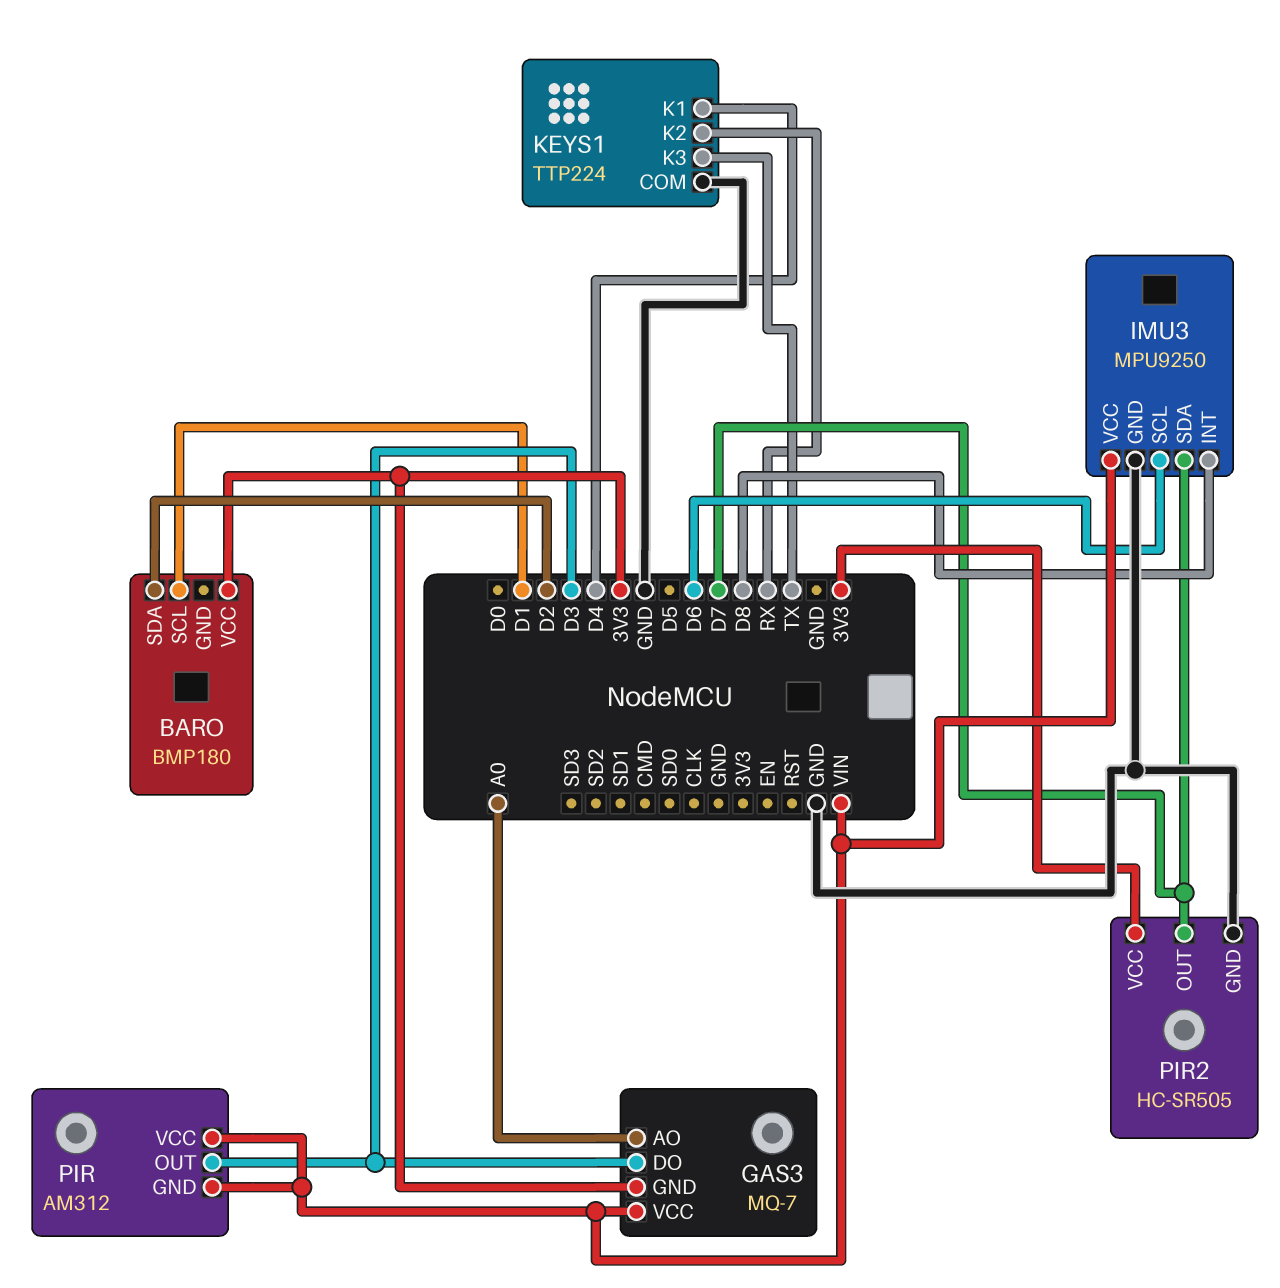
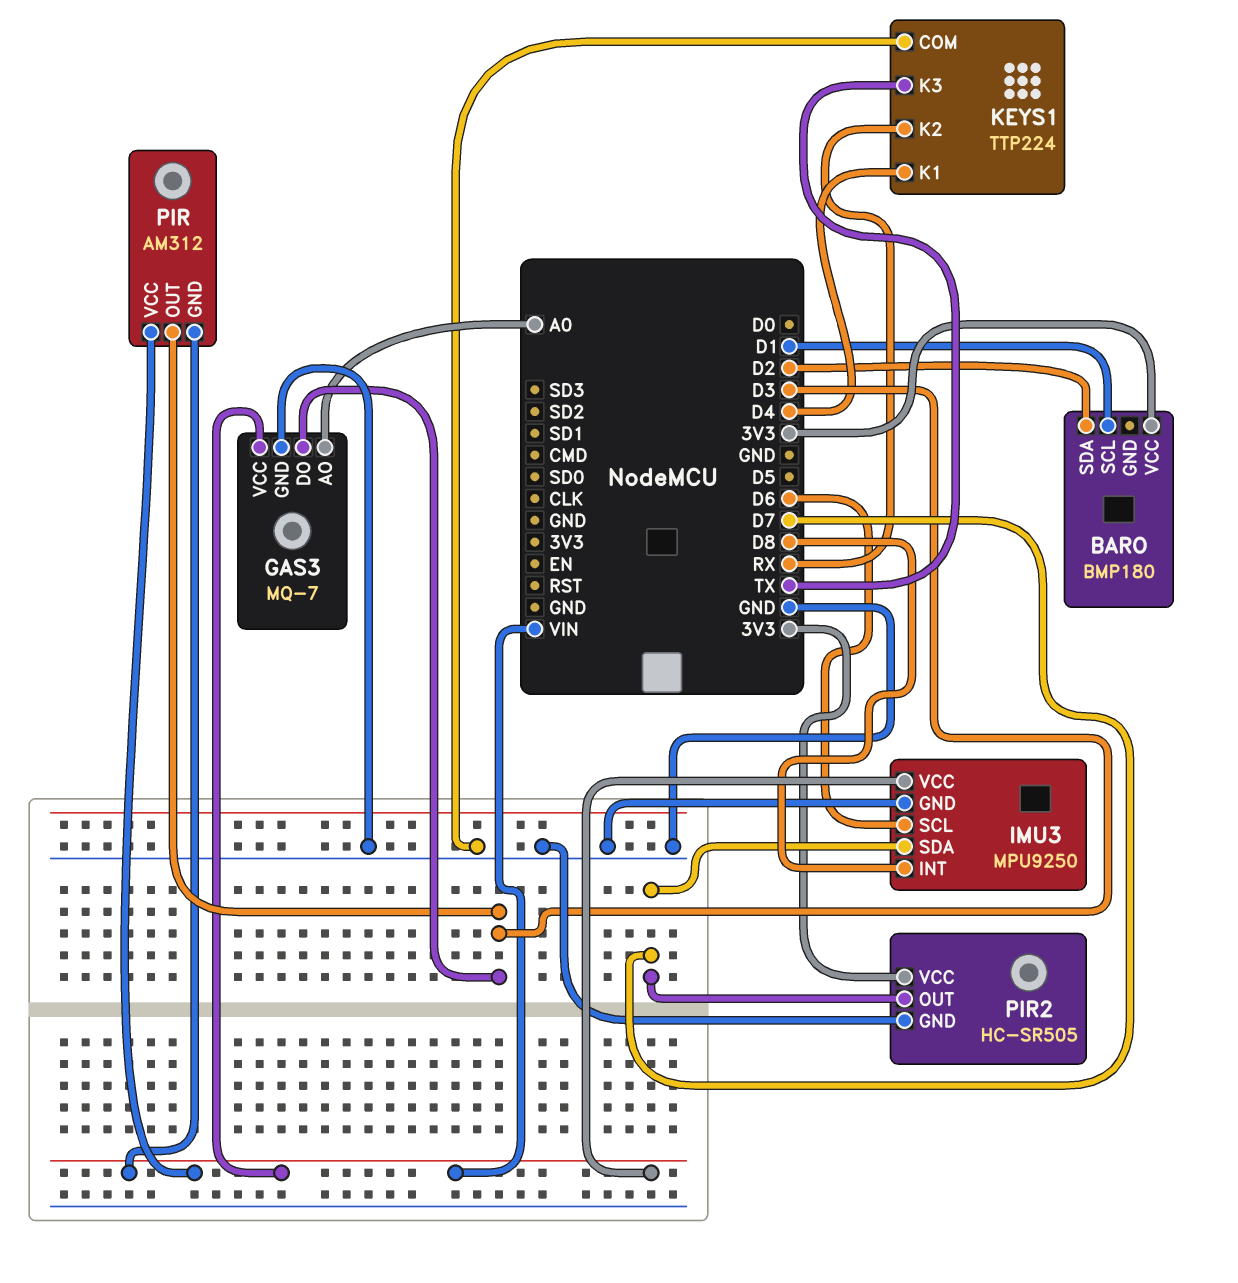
GAS3 pin GND: 3V3 -> GND

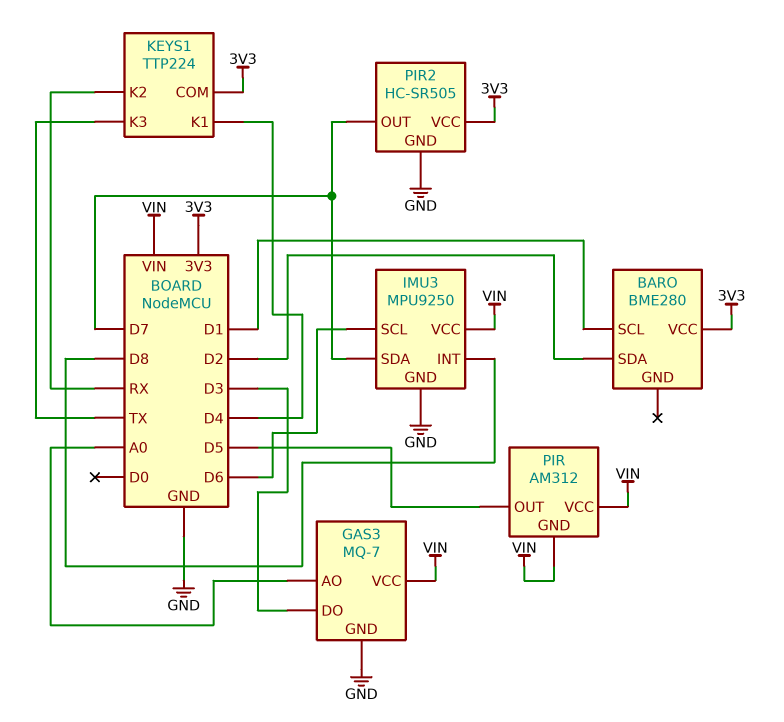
BARO: BMP180 -> BME280
KEYS1 pin COM: GND -> 3V3
PIR pin OUT: D3 -> D5

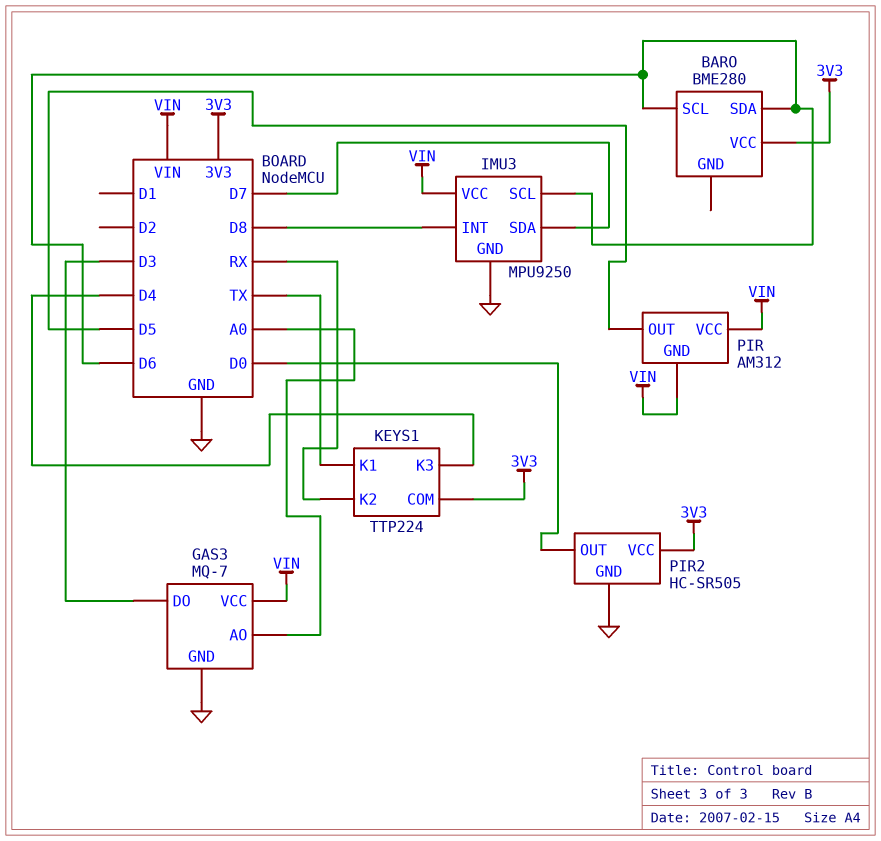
BARO pin SCL: D1 -> D6
BARO pin SDA: D2 -> D6
KEYS1 pin K1: D4 -> TX
KEYS1 pin K3: TX -> D4
PIR2 pin OUT: D7 -> D0

